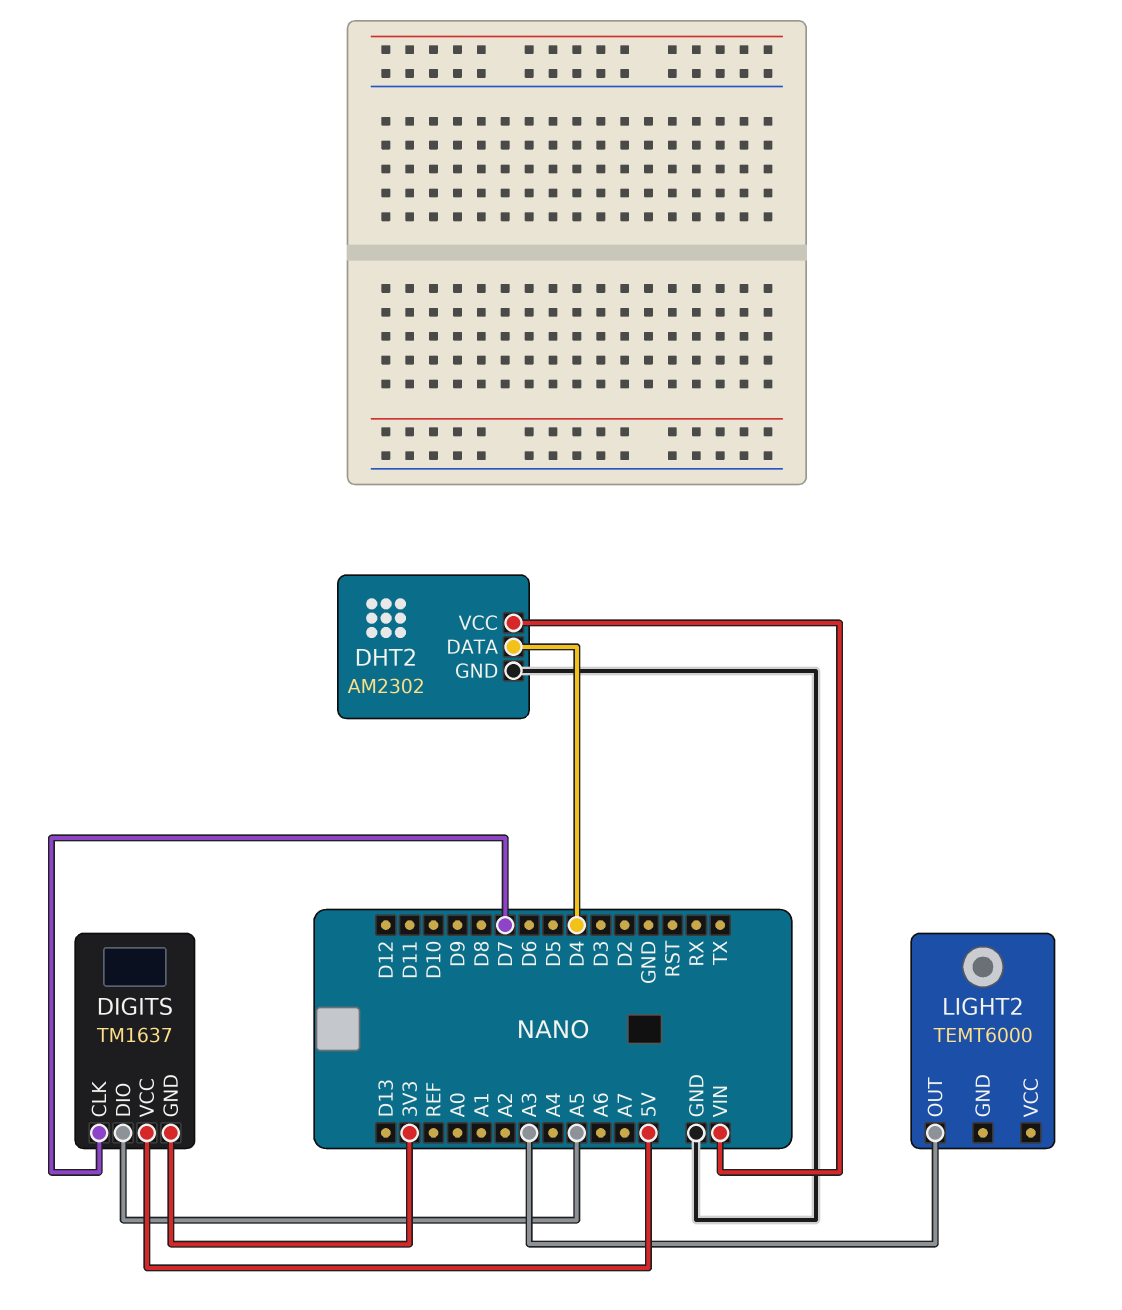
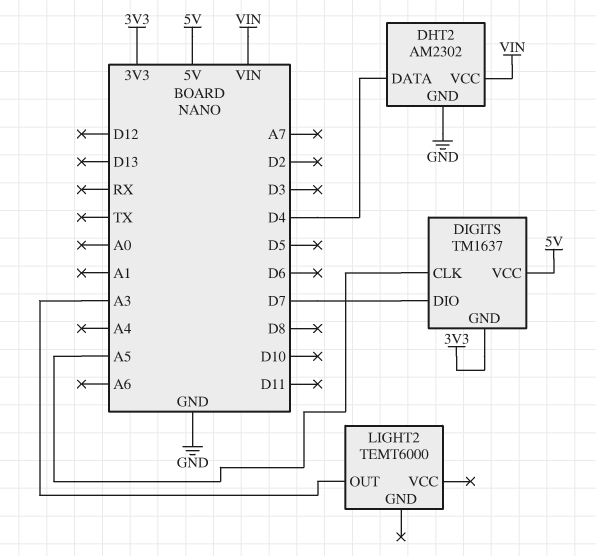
DIGITS pin CLK: D7 -> A5
DIGITS pin DIO: A5 -> D7

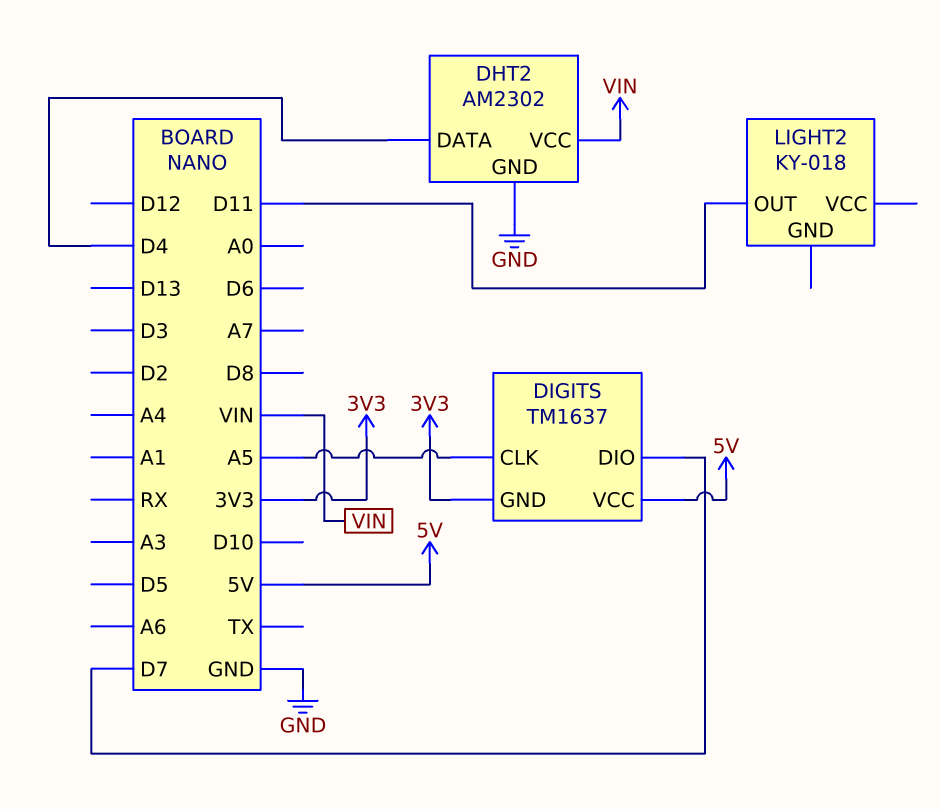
LIGHT2: TEMT6000 -> KY-018
LIGHT2 pin OUT: A3 -> D11

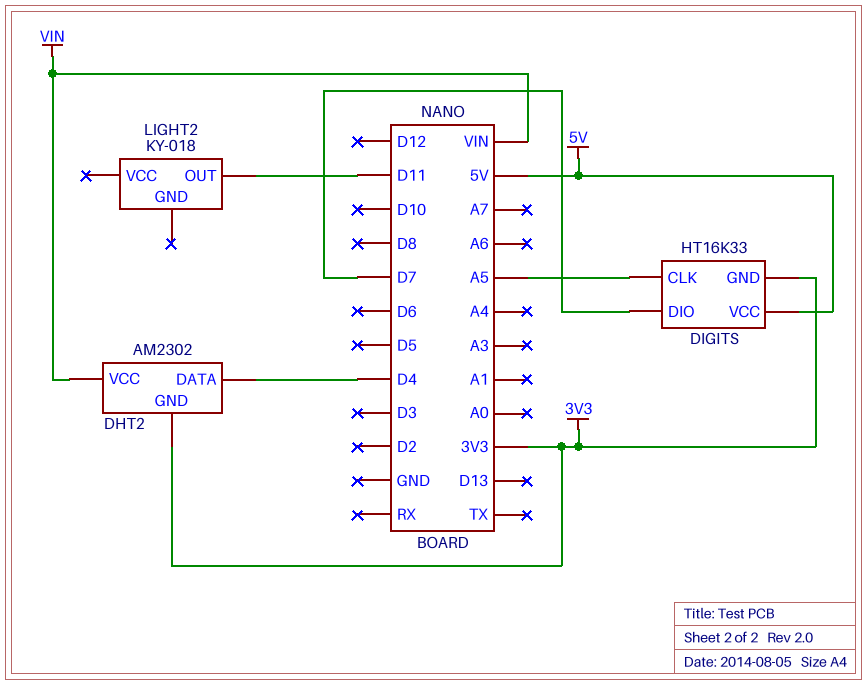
DHT2 pin GND: GND -> 3V3
DIGITS: TM1637 -> HT16K33

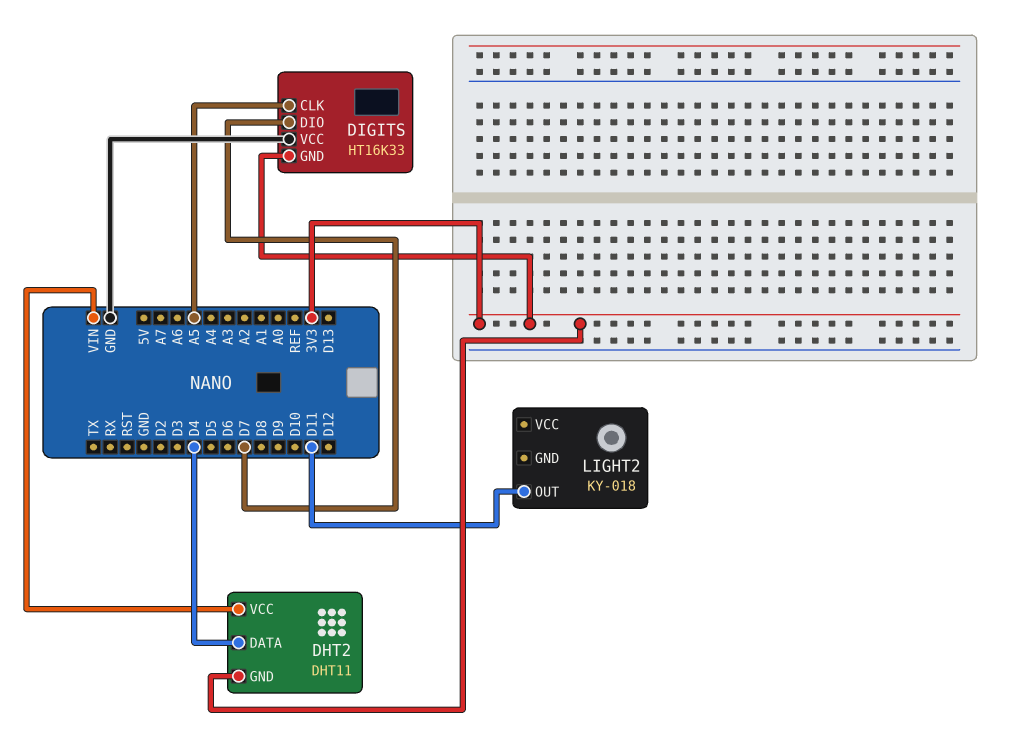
DHT2: AM2302 -> DHT11
DIGITS pin VCC: 5V -> GND

